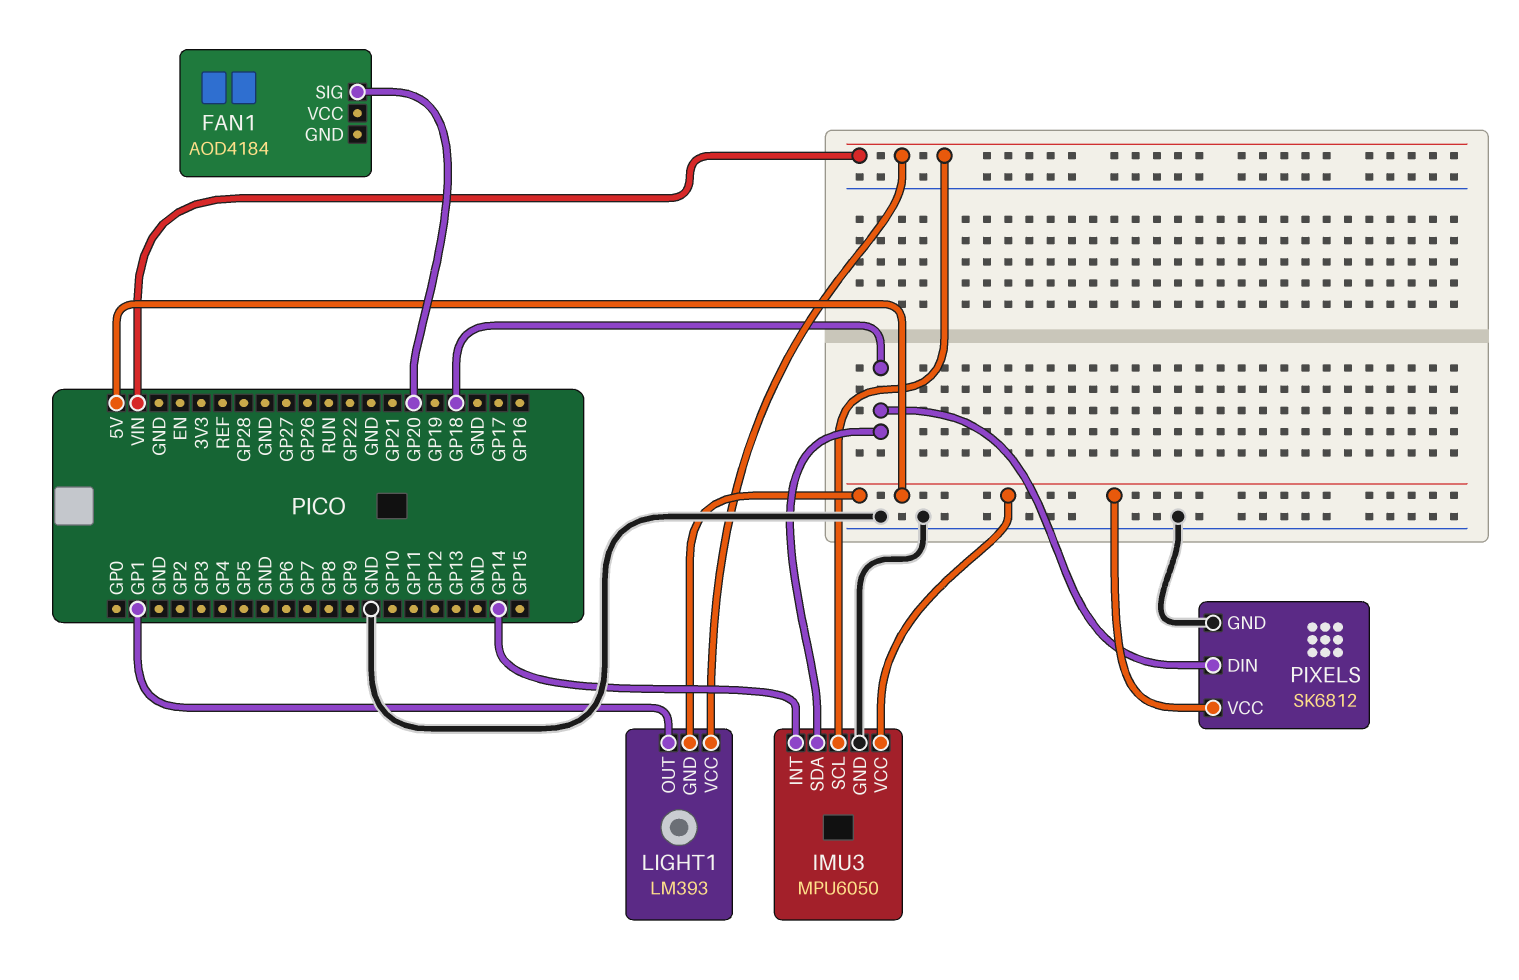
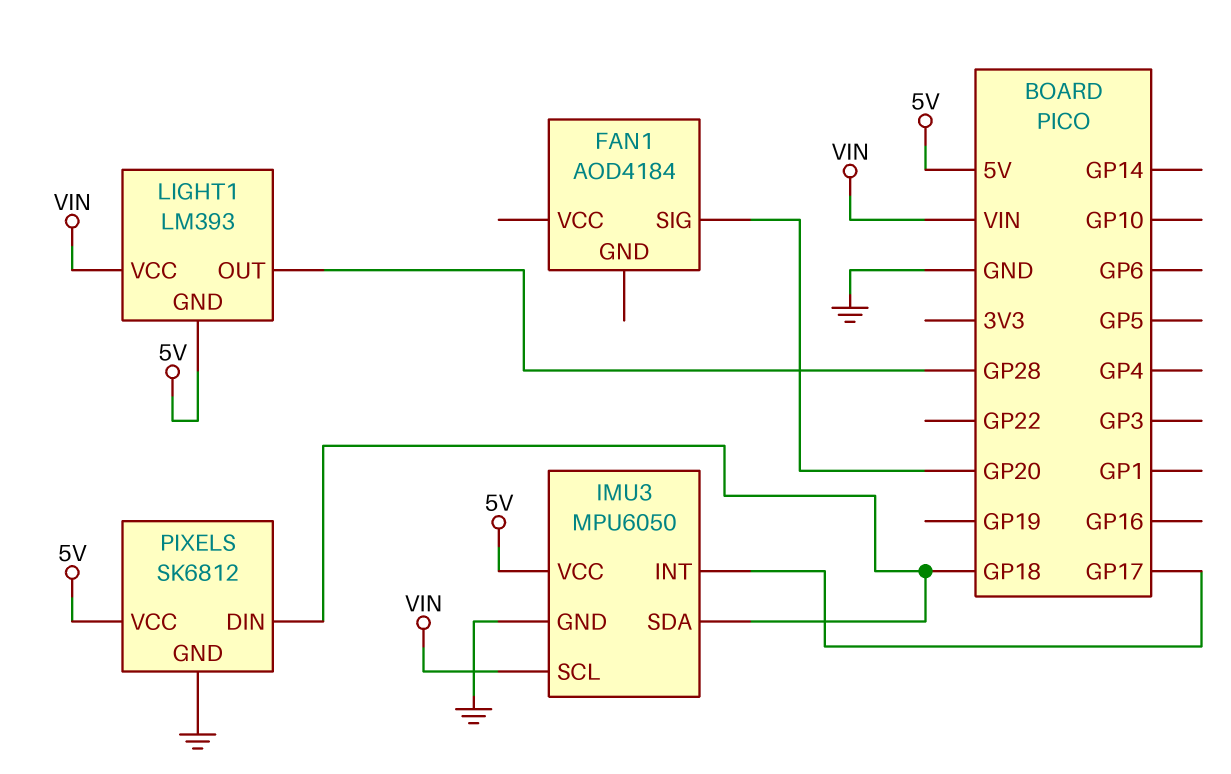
IMU3 pin INT: GP14 -> GP17
LIGHT1 pin OUT: GP1 -> GP28

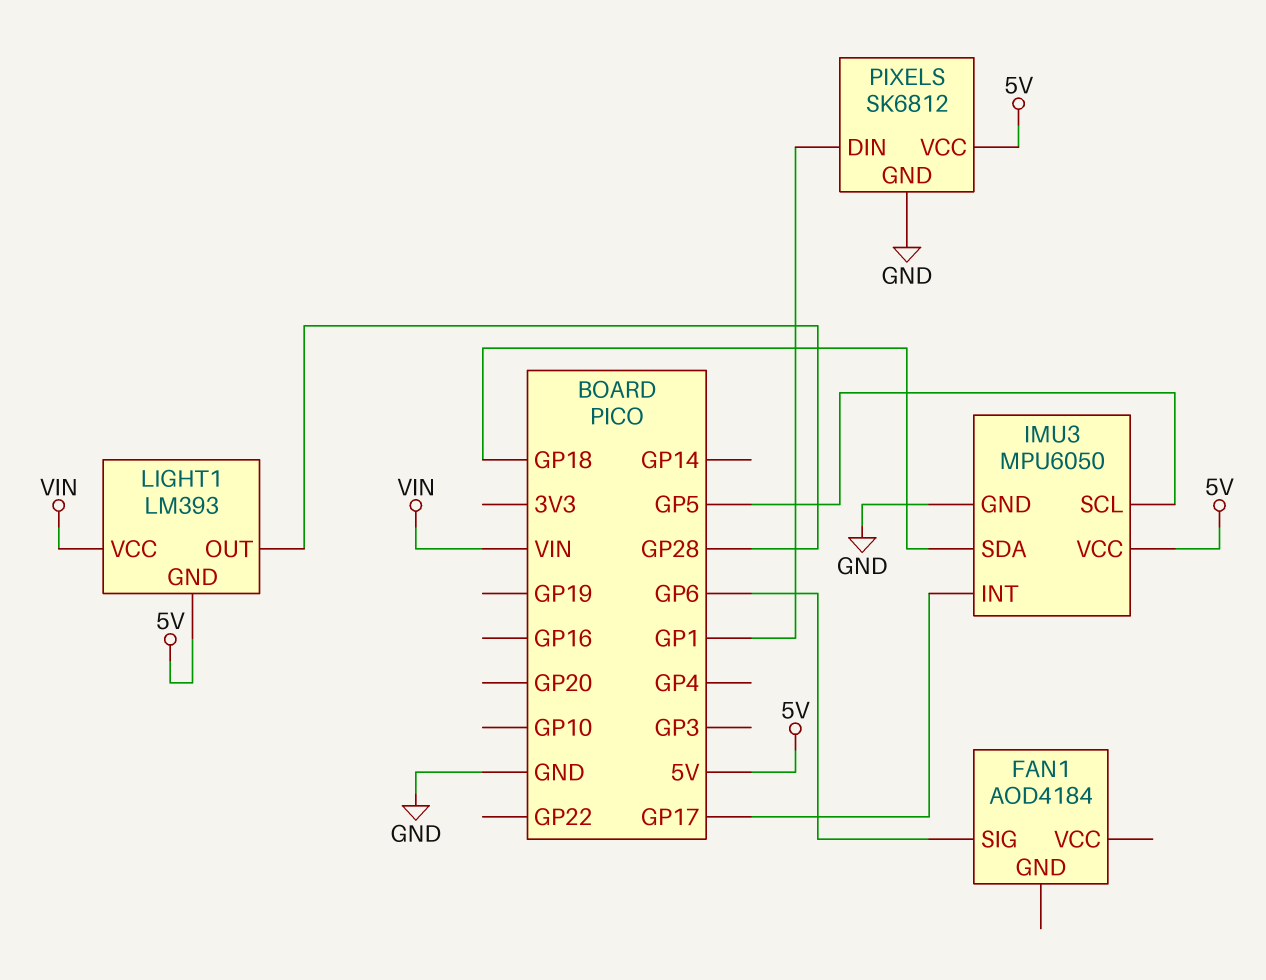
FAN1 pin SIG: GP20 -> GP6
IMU3 pin SCL: VIN -> GP5
PIXELS pin DIN: GP18 -> GP1

